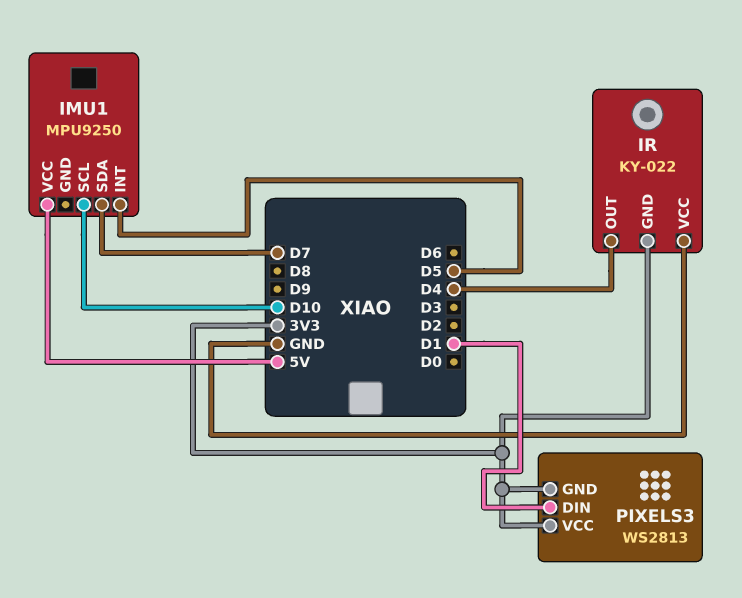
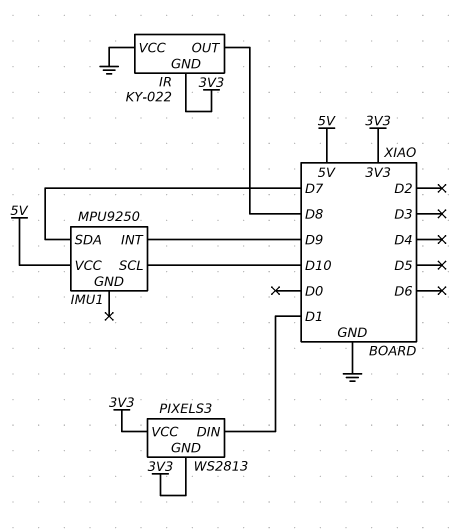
IMU1 pin INT: D5 -> D9
IR pin OUT: D4 -> D8

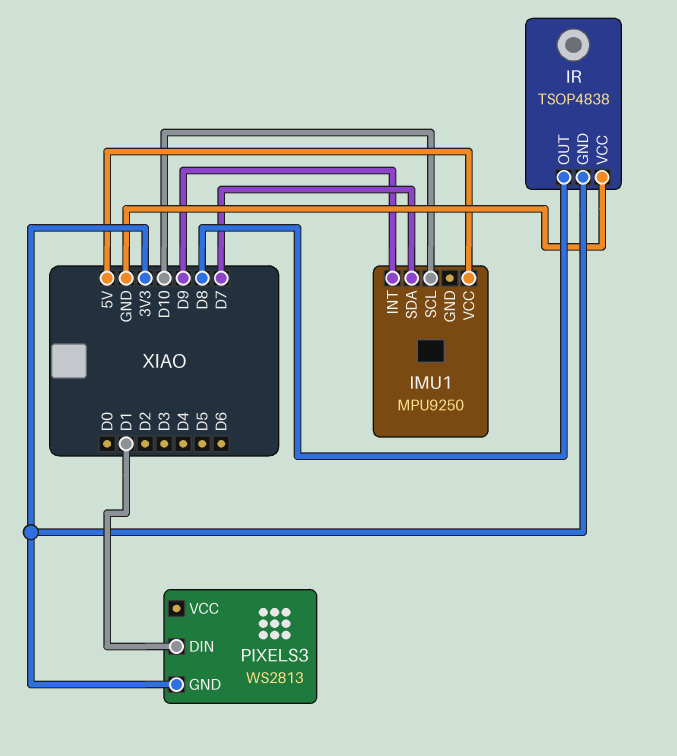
IR: KY-022 -> TSOP4838
PIXELS3 pin VCC: 3V3 -> none

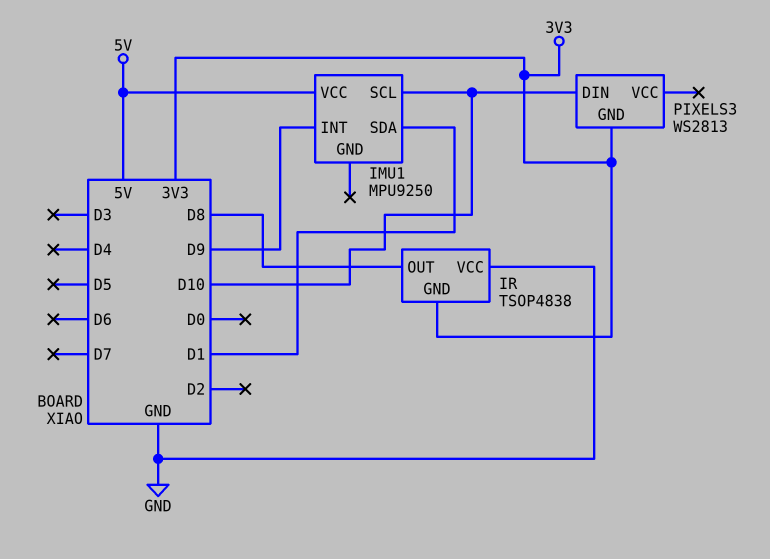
IMU1 pin SDA: D7 -> D1
PIXELS3 pin DIN: D1 -> D10

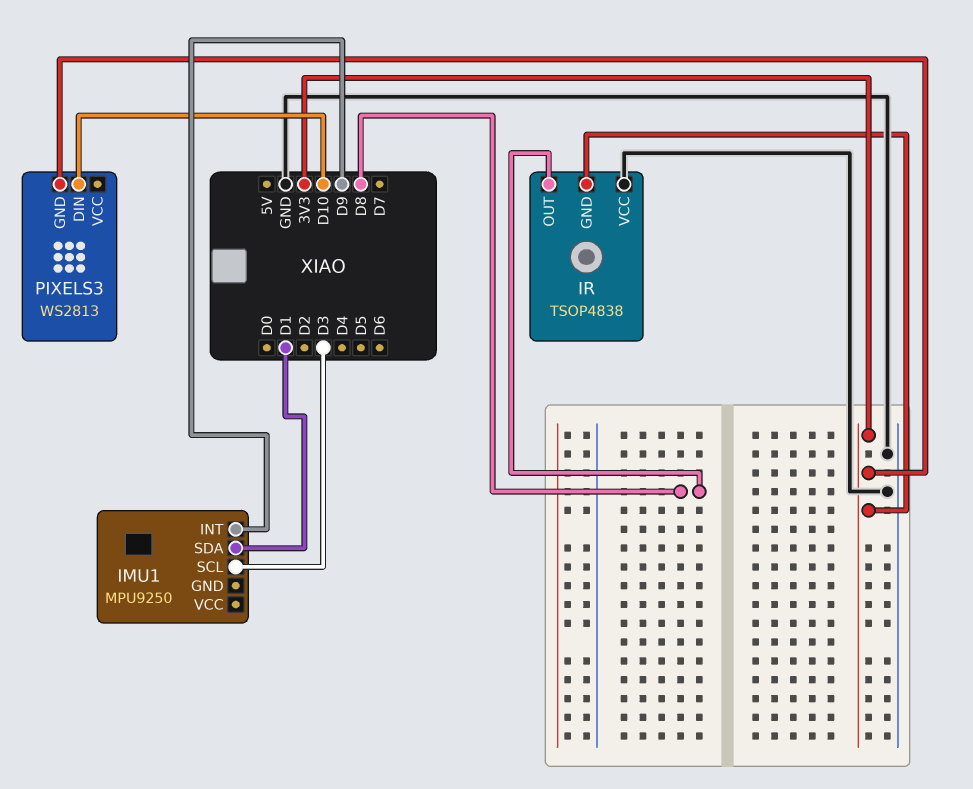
IMU1 pin SCL: D10 -> D3
IMU1 pin VCC: 5V -> none

